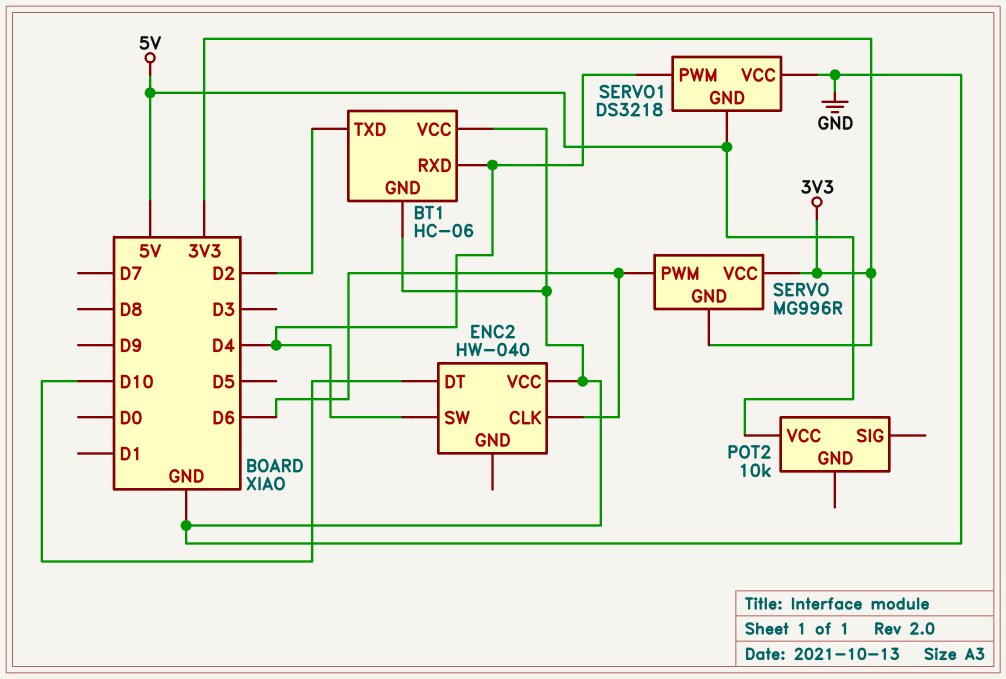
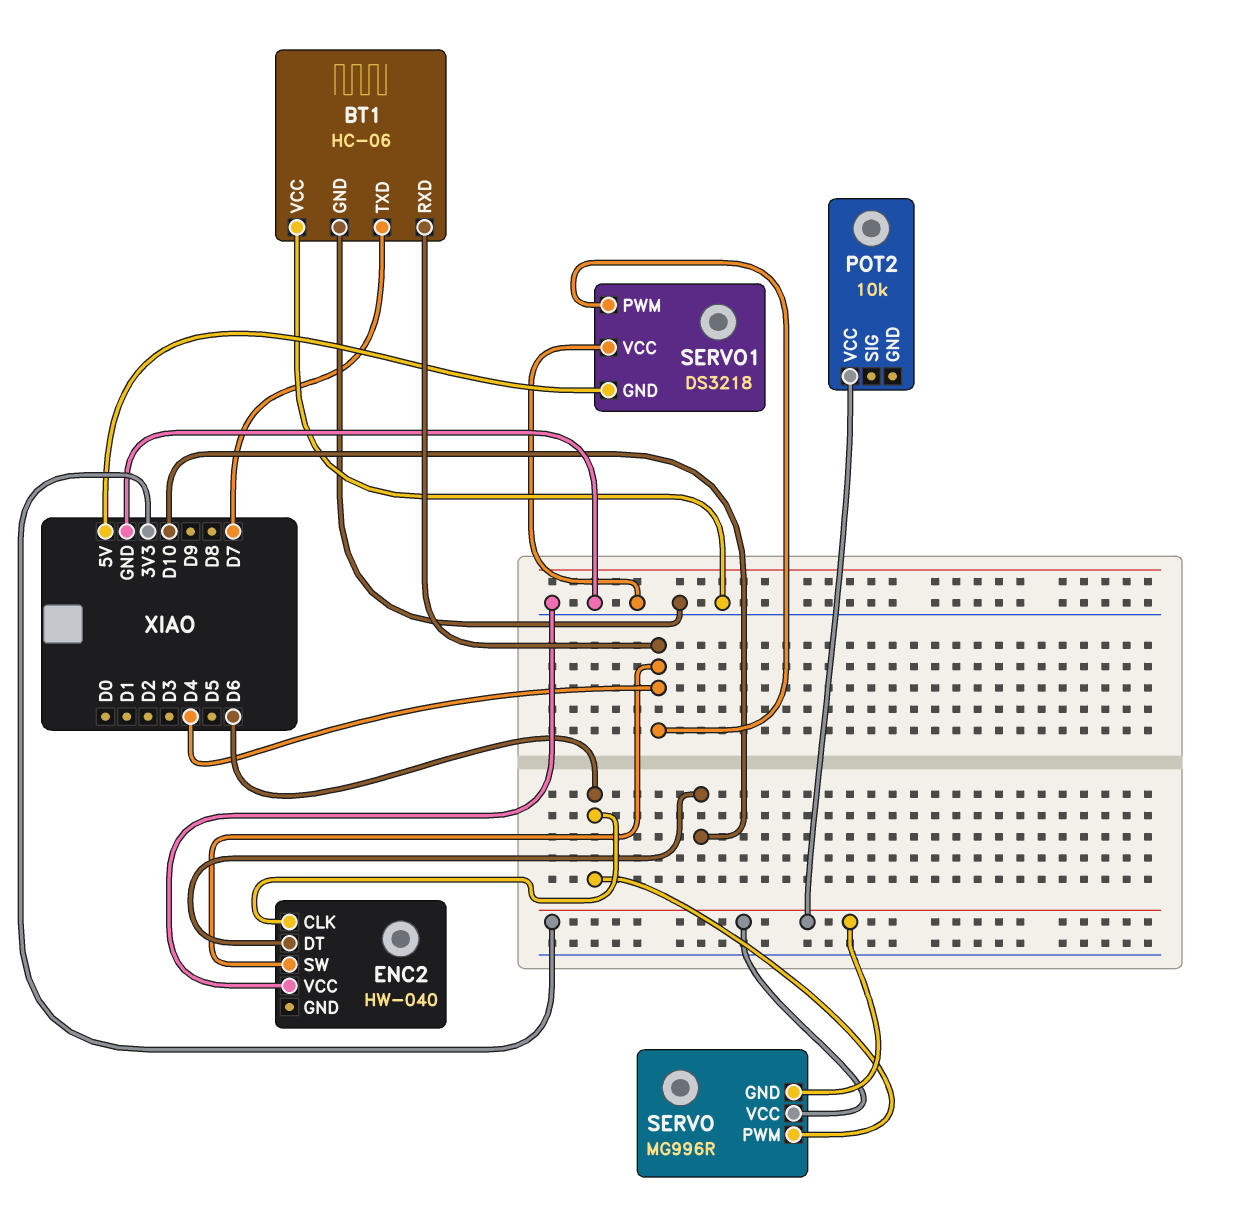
BT1 pin TXD: D2 -> D7
POT2 pin VCC: 5V -> 3V3

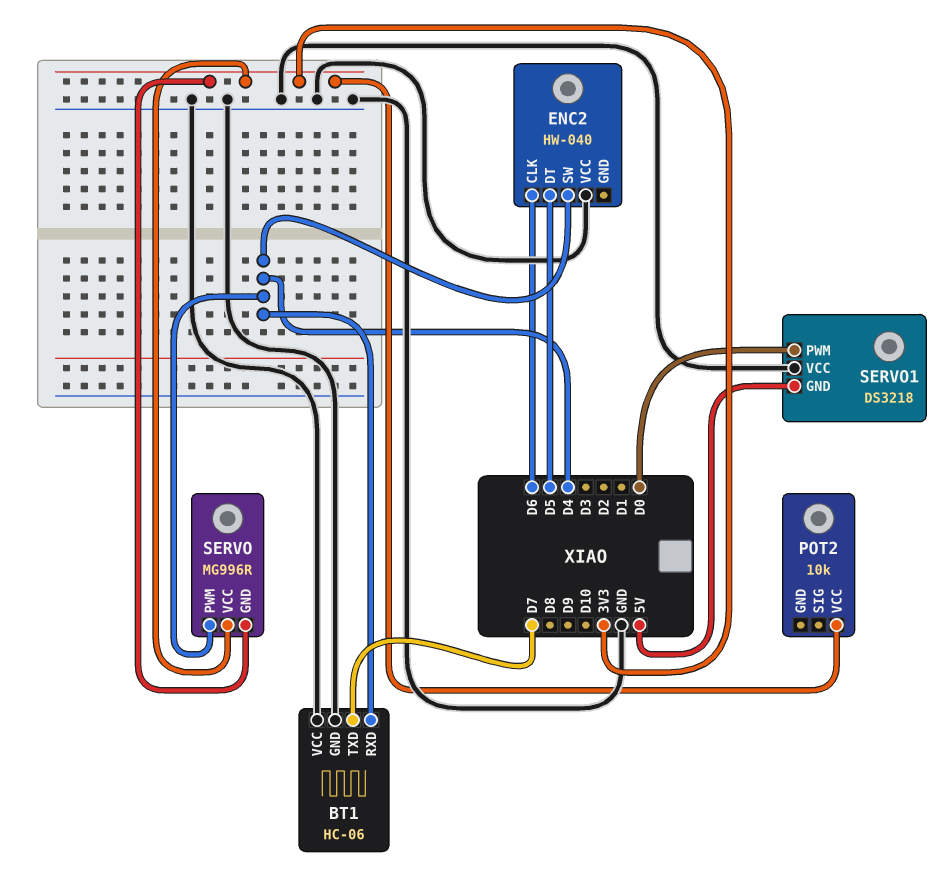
ENC2 pin DT: D10 -> D5
SERVO pin PWM: D6 -> D4
SERVO1 pin PWM: D4 -> D0

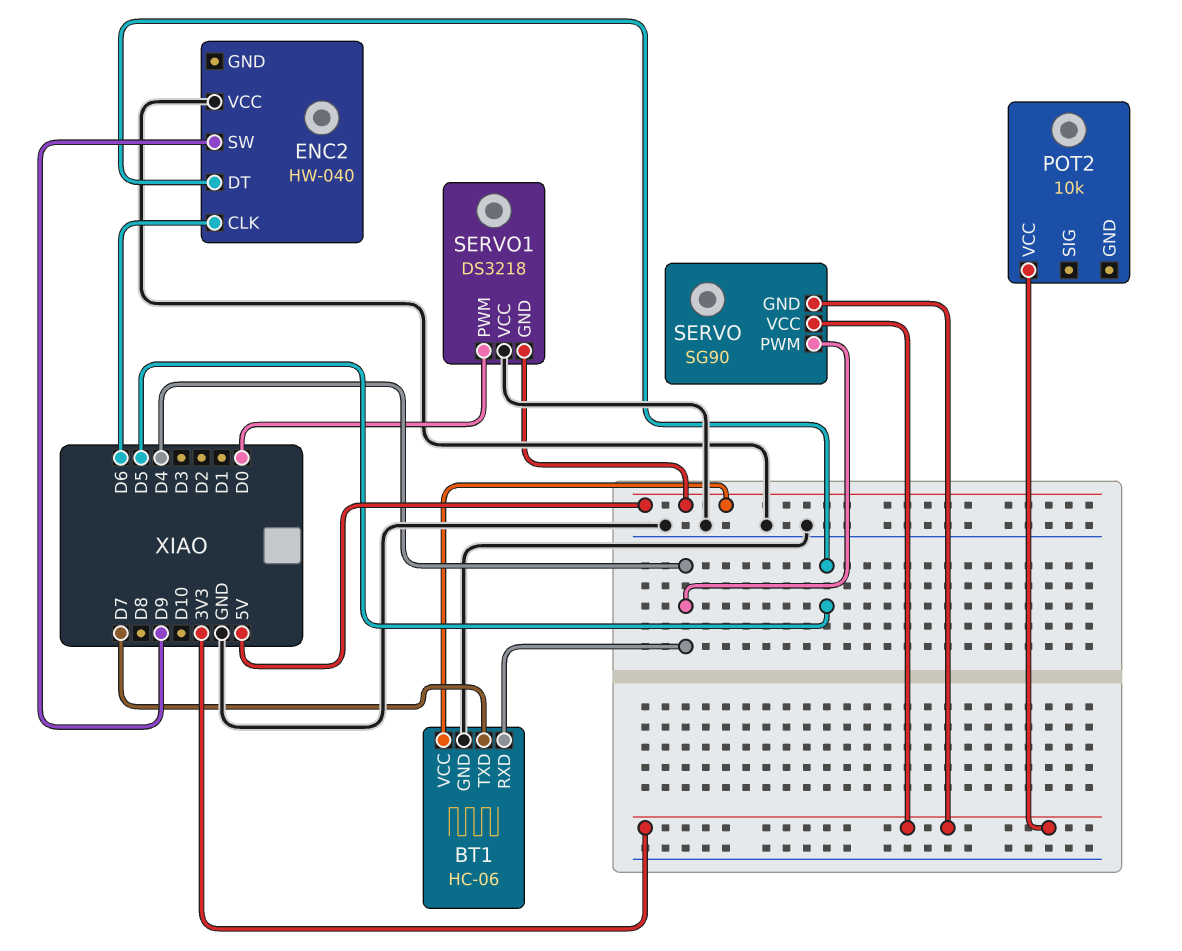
BT1 pin VCC: GND -> 5V
ENC2 pin SW: D4 -> D9
SERVO: MG996R -> SG90

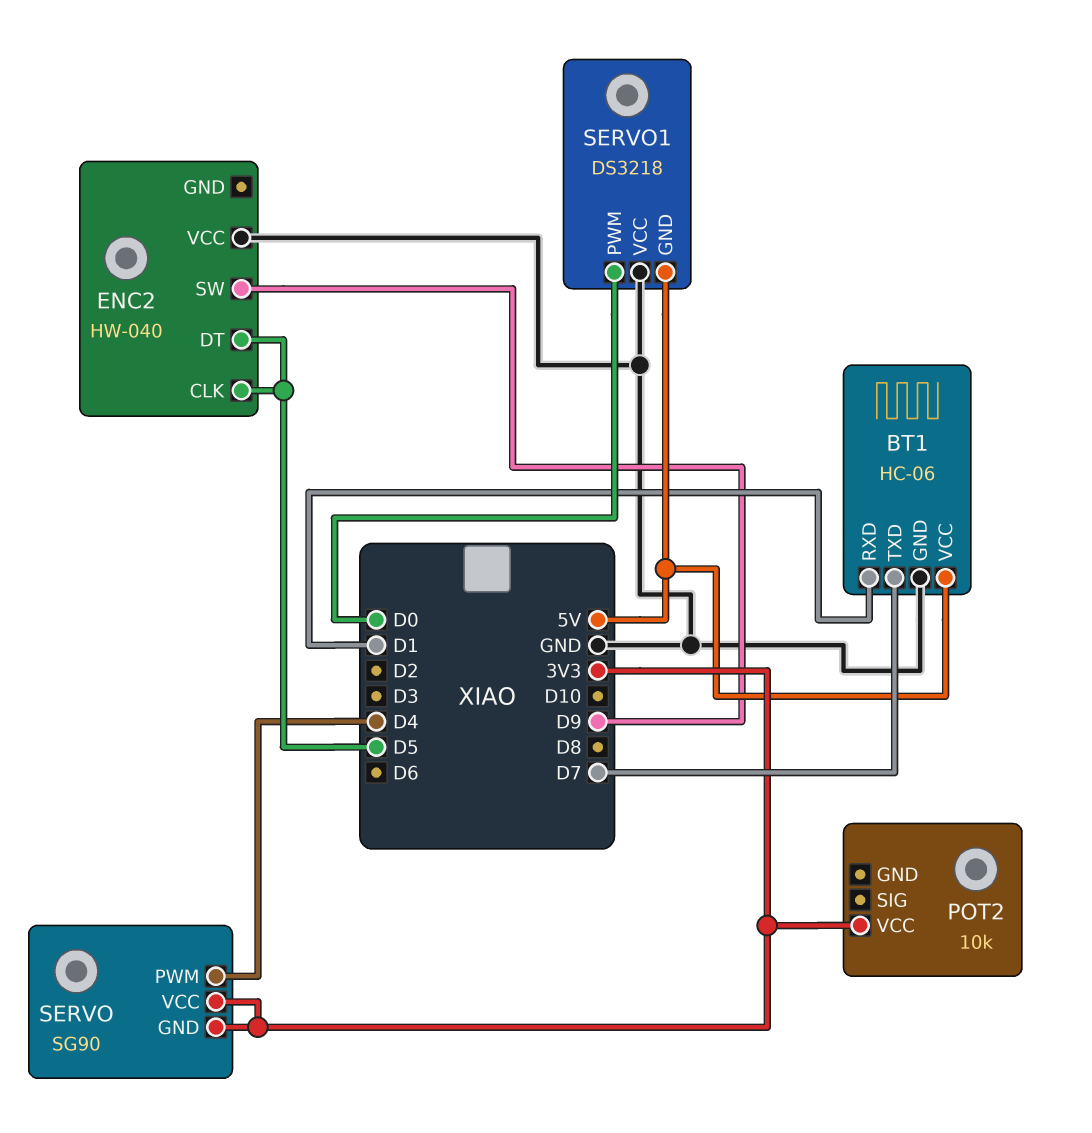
BT1 pin RXD: D4 -> D1
ENC2 pin CLK: D6 -> D5

